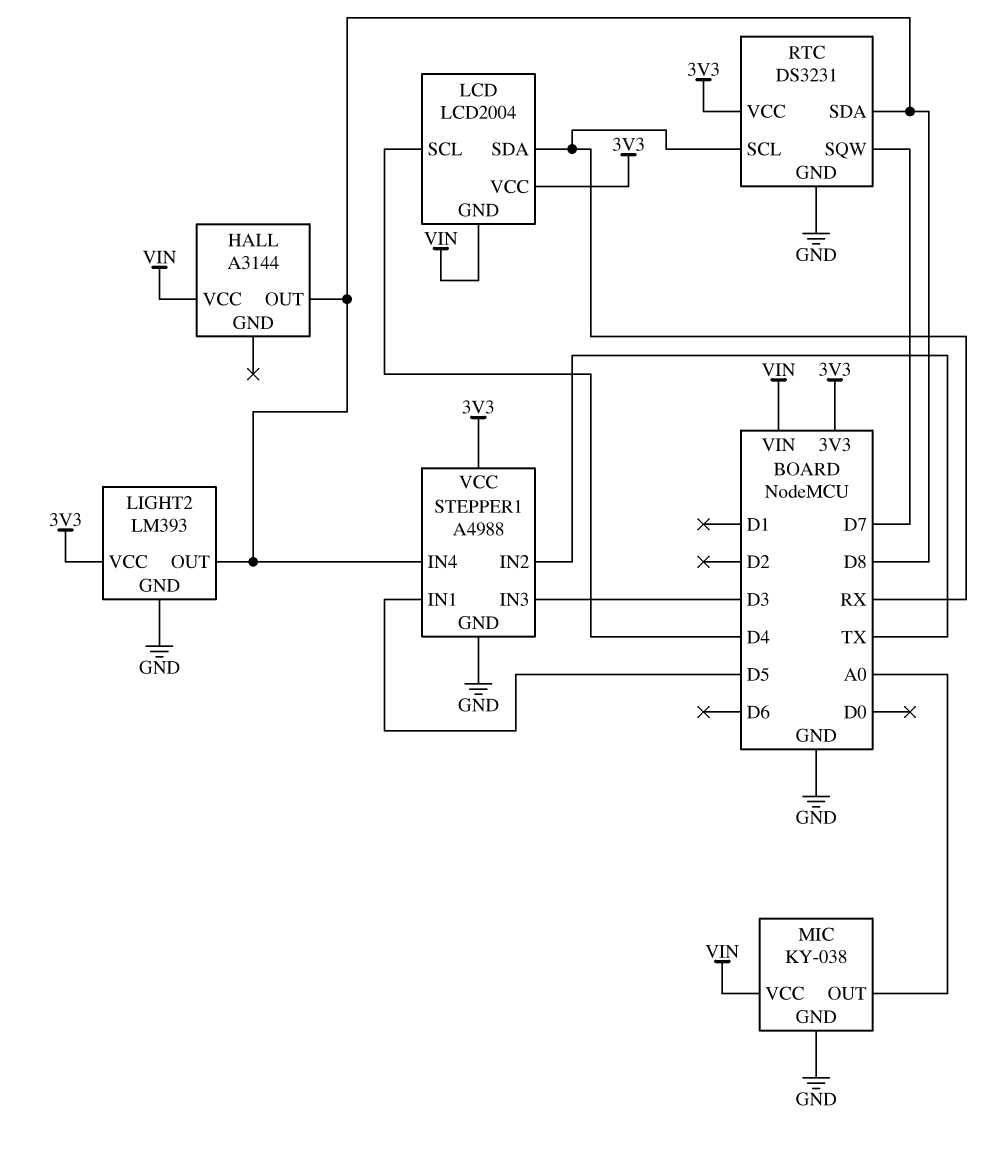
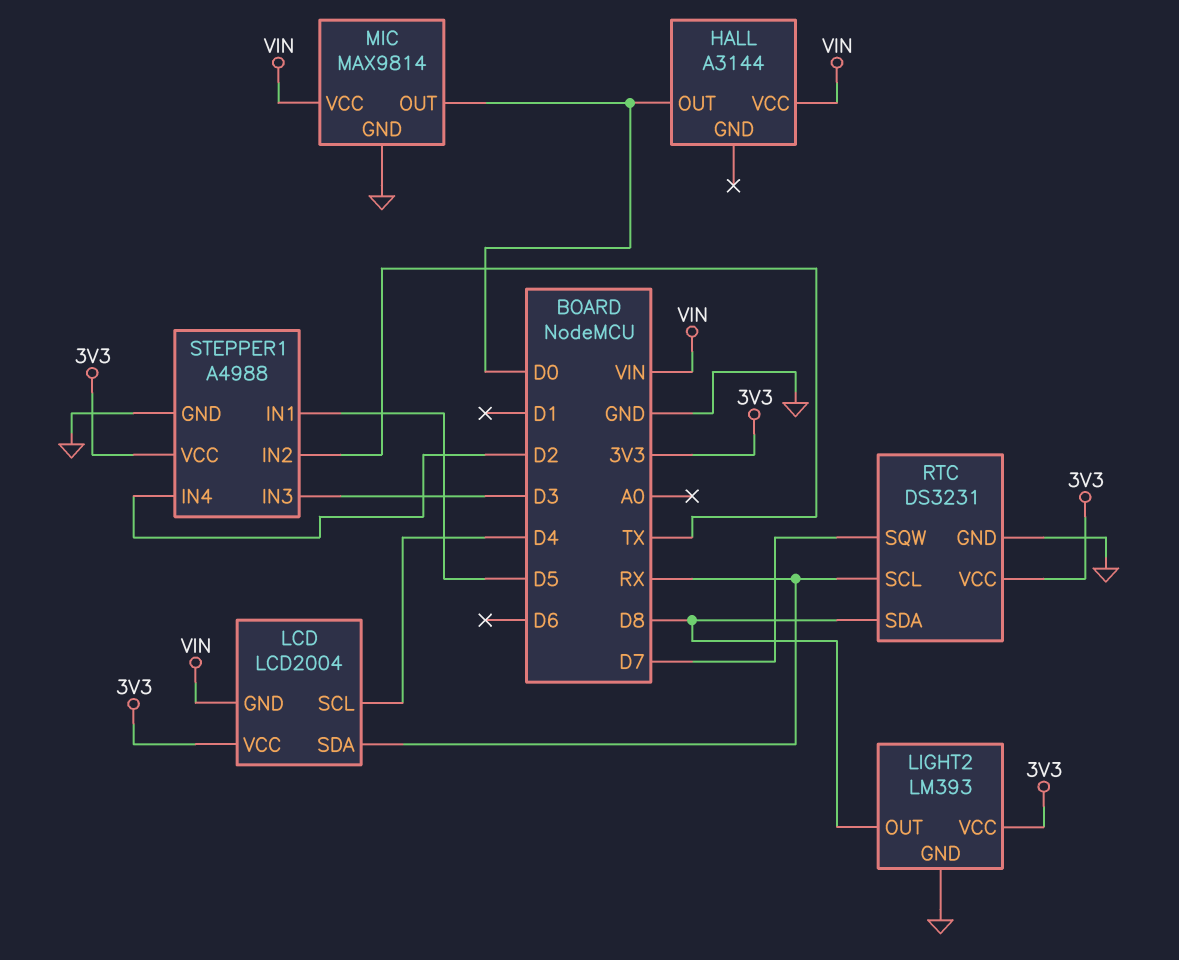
HALL pin OUT: D8 -> D0
MIC: KY-038 -> MAX9814
MIC pin OUT: A0 -> D0
STEPPER1 pin IN4: D8 -> D2

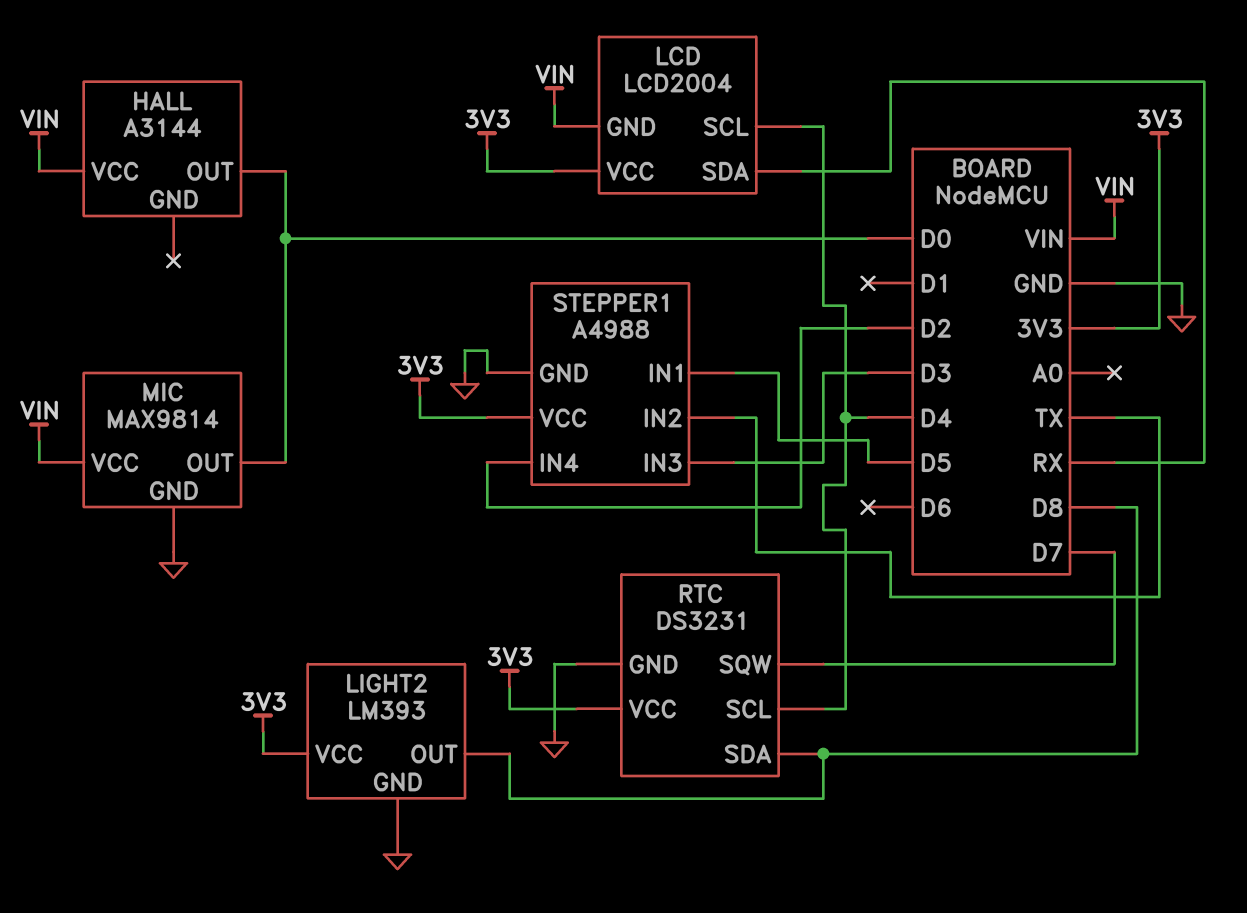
RTC pin SCL: RX -> D4

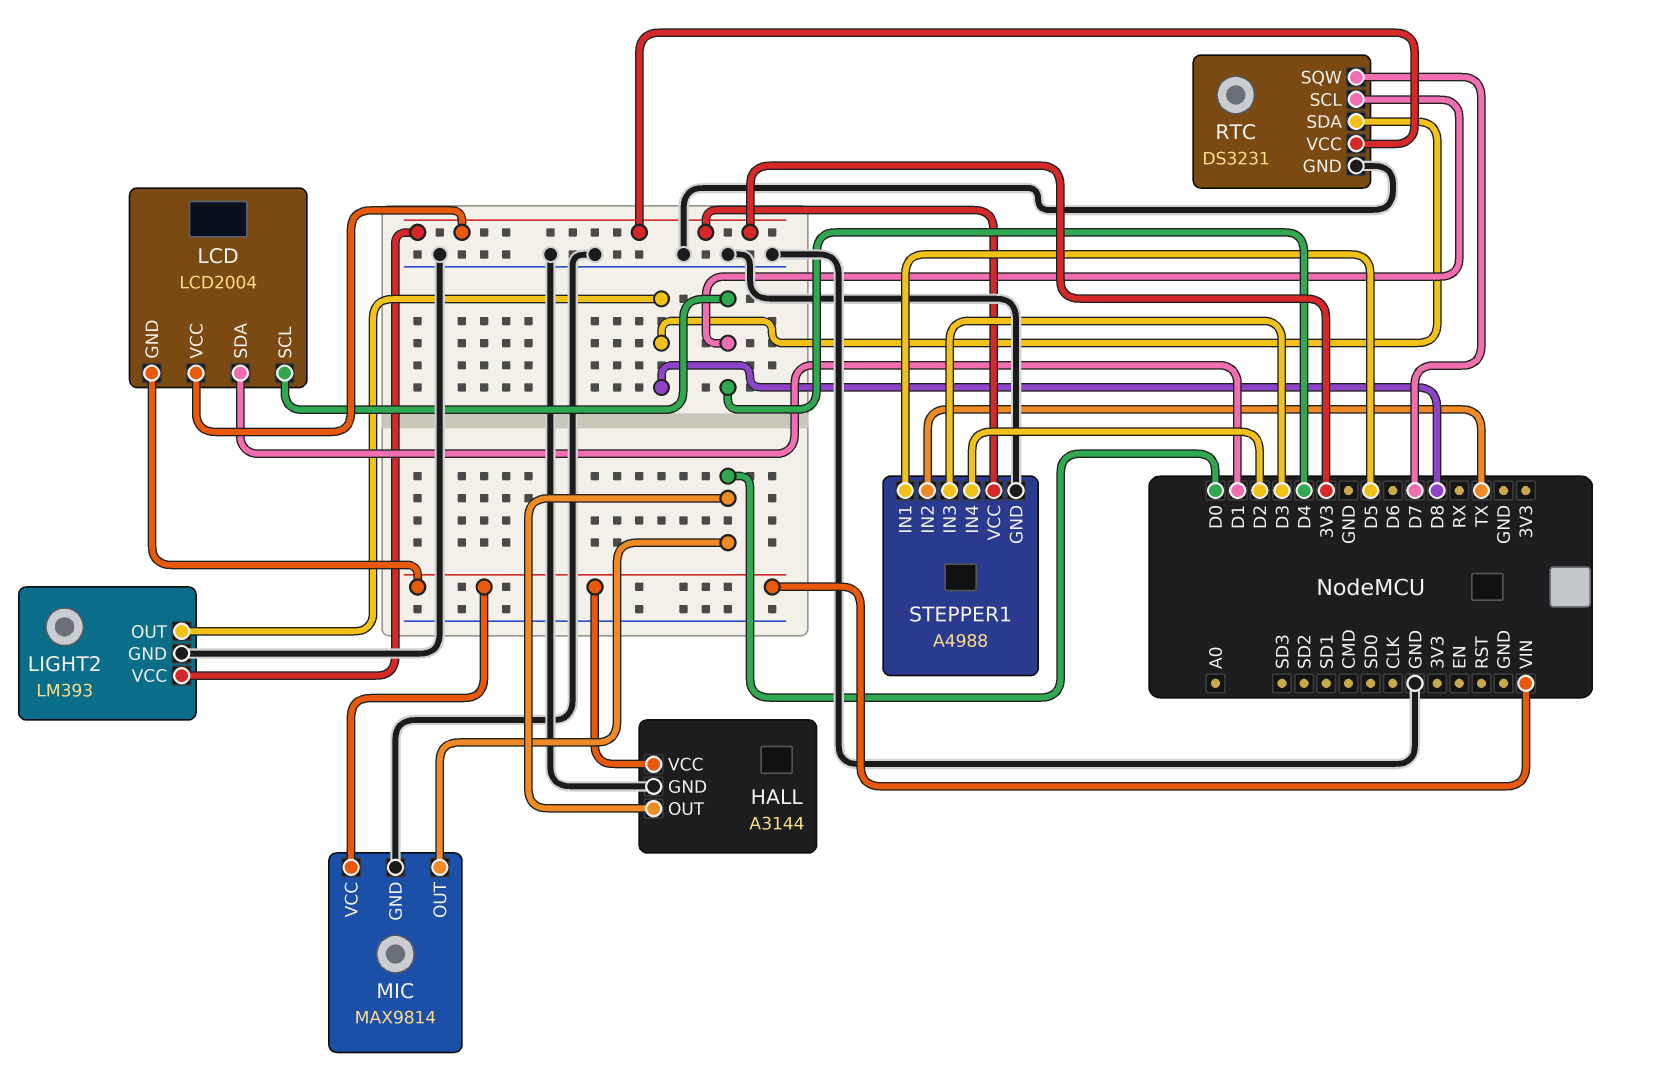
HALL pin GND: none -> GND
LCD pin SDA: RX -> D1

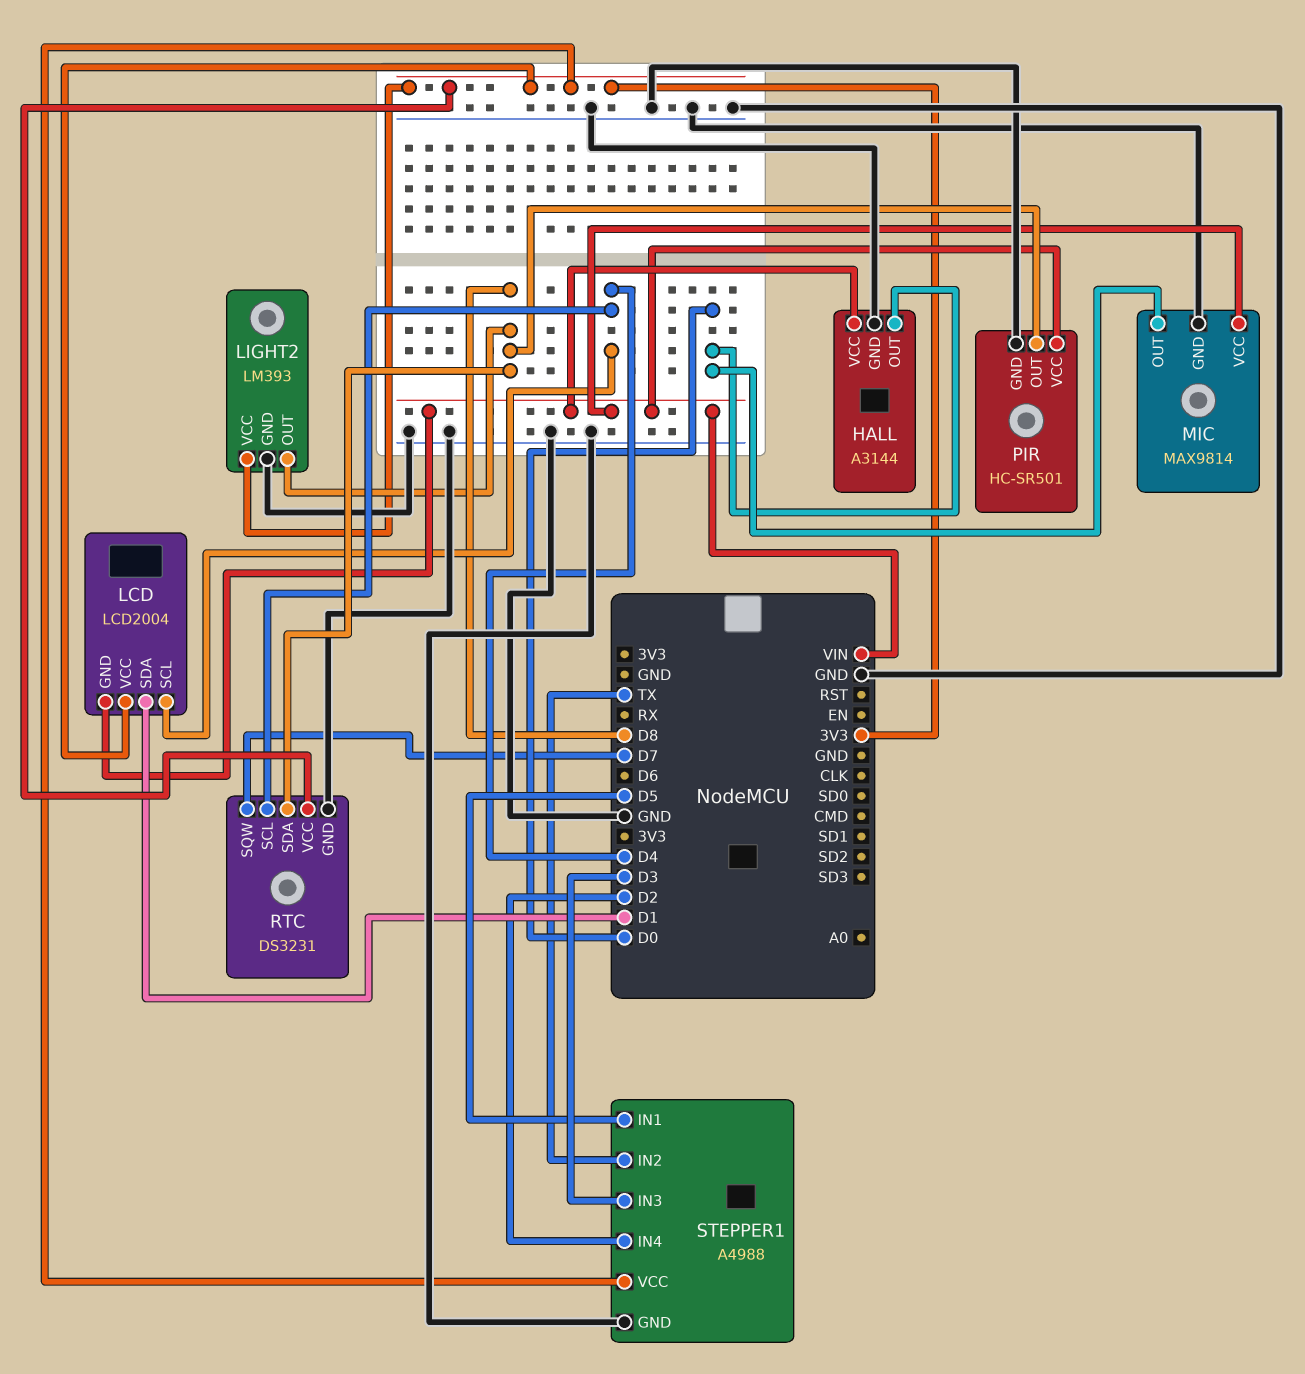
PIR: none -> HC-SR501
PIR pin GND: none -> GND
PIR pin OUT: none -> D8
PIR pin VCC: none -> VIN

